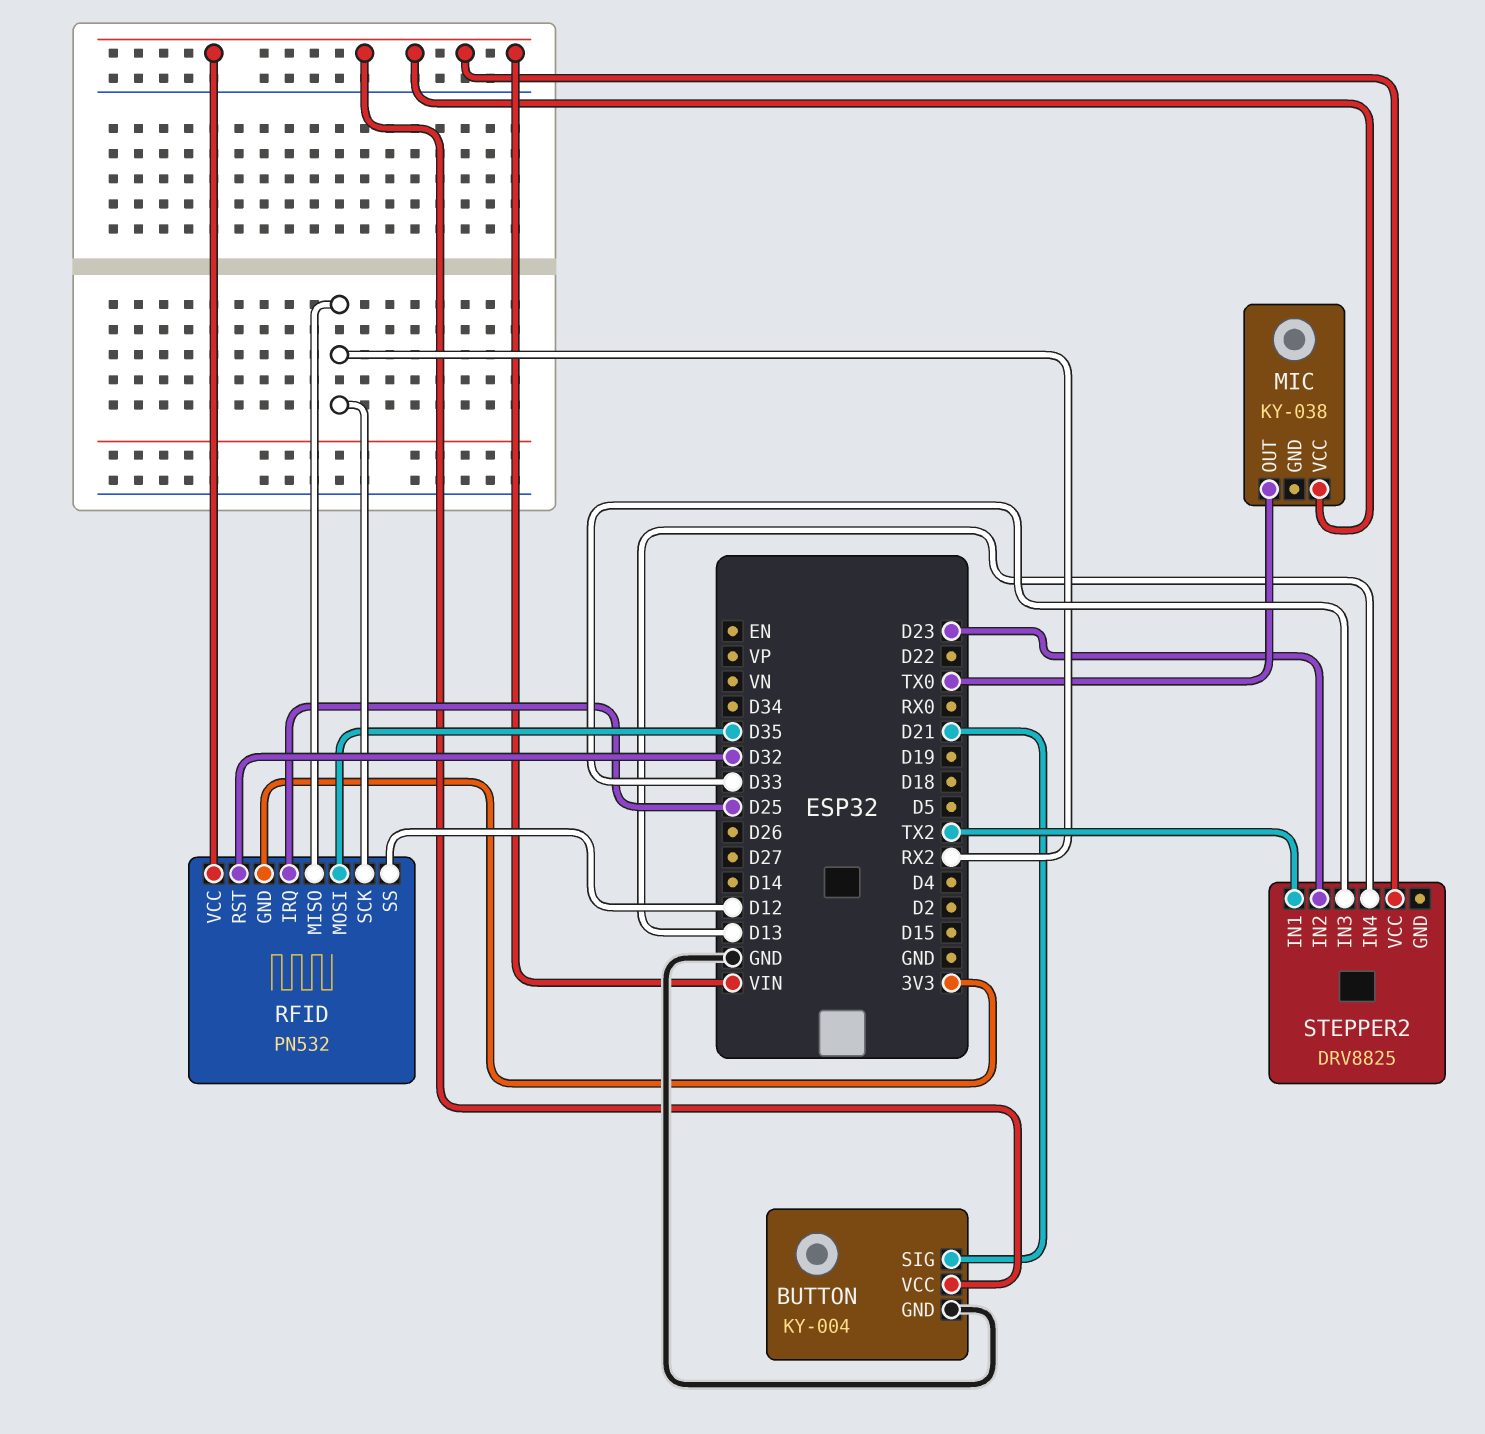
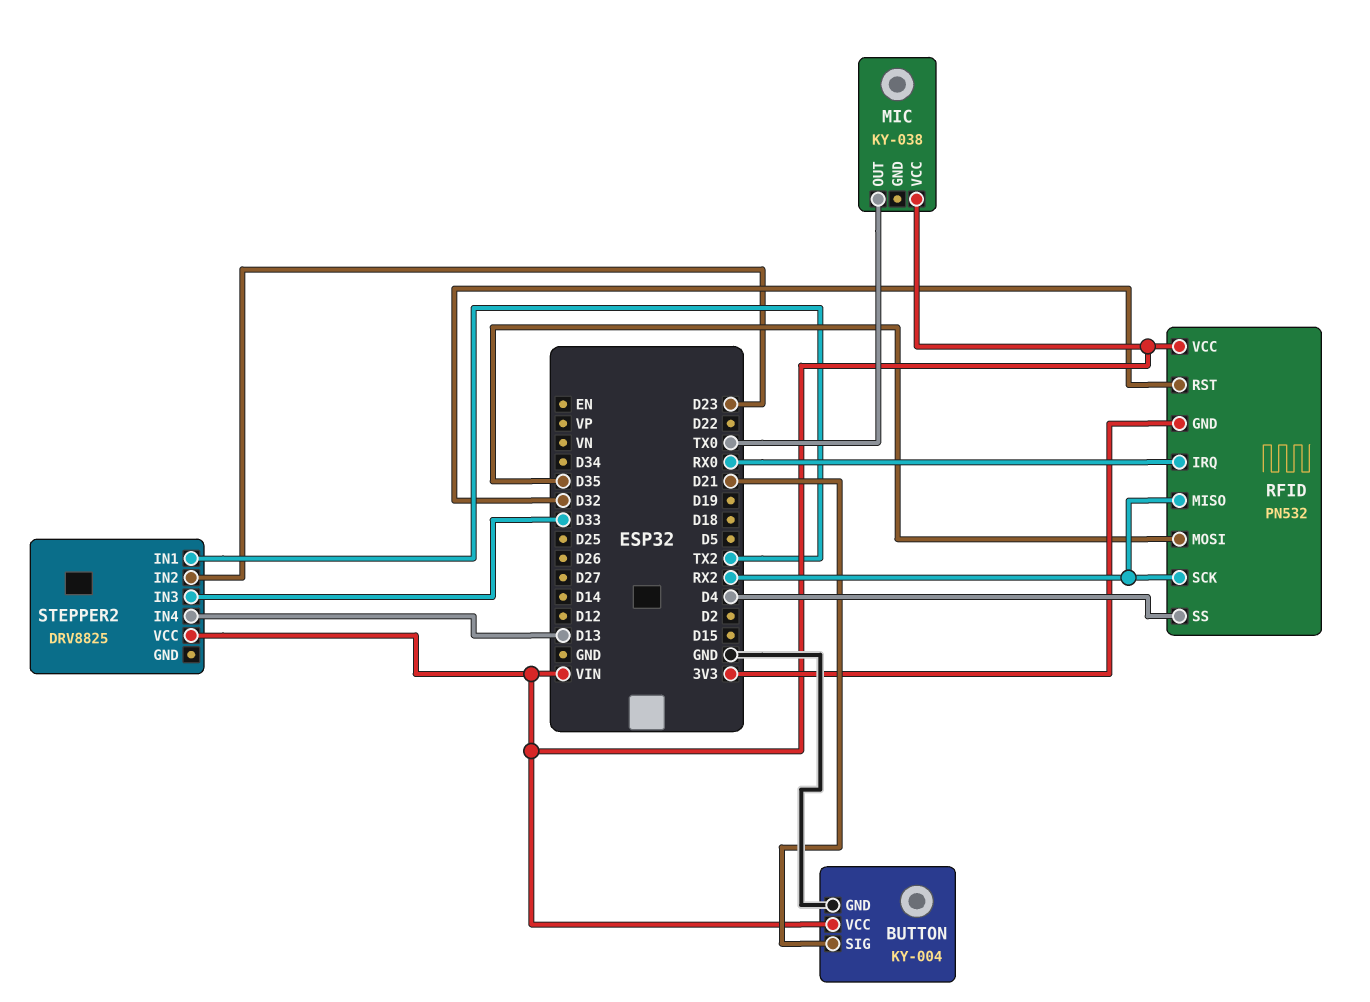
RFID pin IRQ: D25 -> RX0
RFID pin SS: D12 -> D4

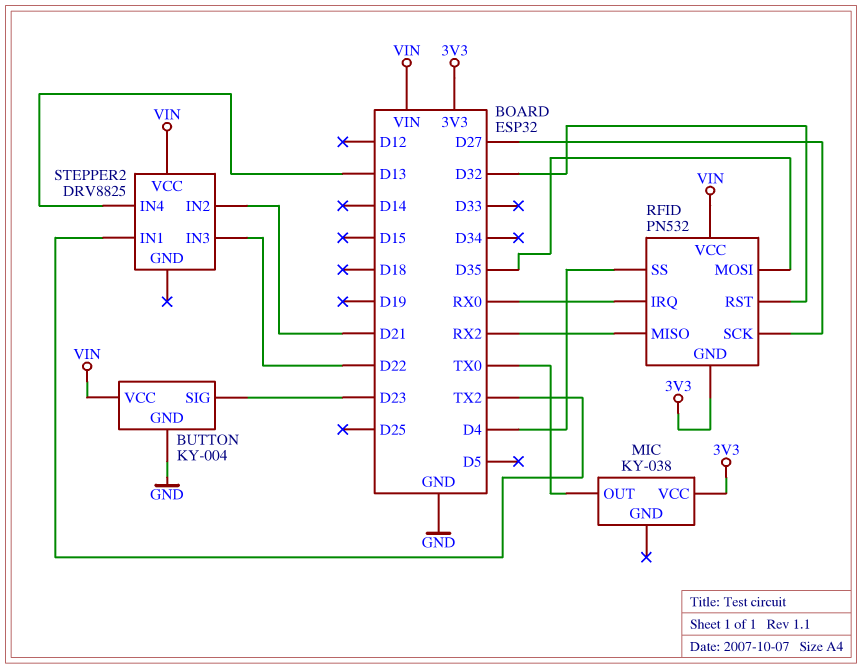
BUTTON pin SIG: D21 -> D23
MIC pin VCC: VIN -> 3V3
RFID pin SCK: RX2 -> D27
STEPPER2 pin IN2: D23 -> D21
STEPPER2 pin IN3: D33 -> D22

